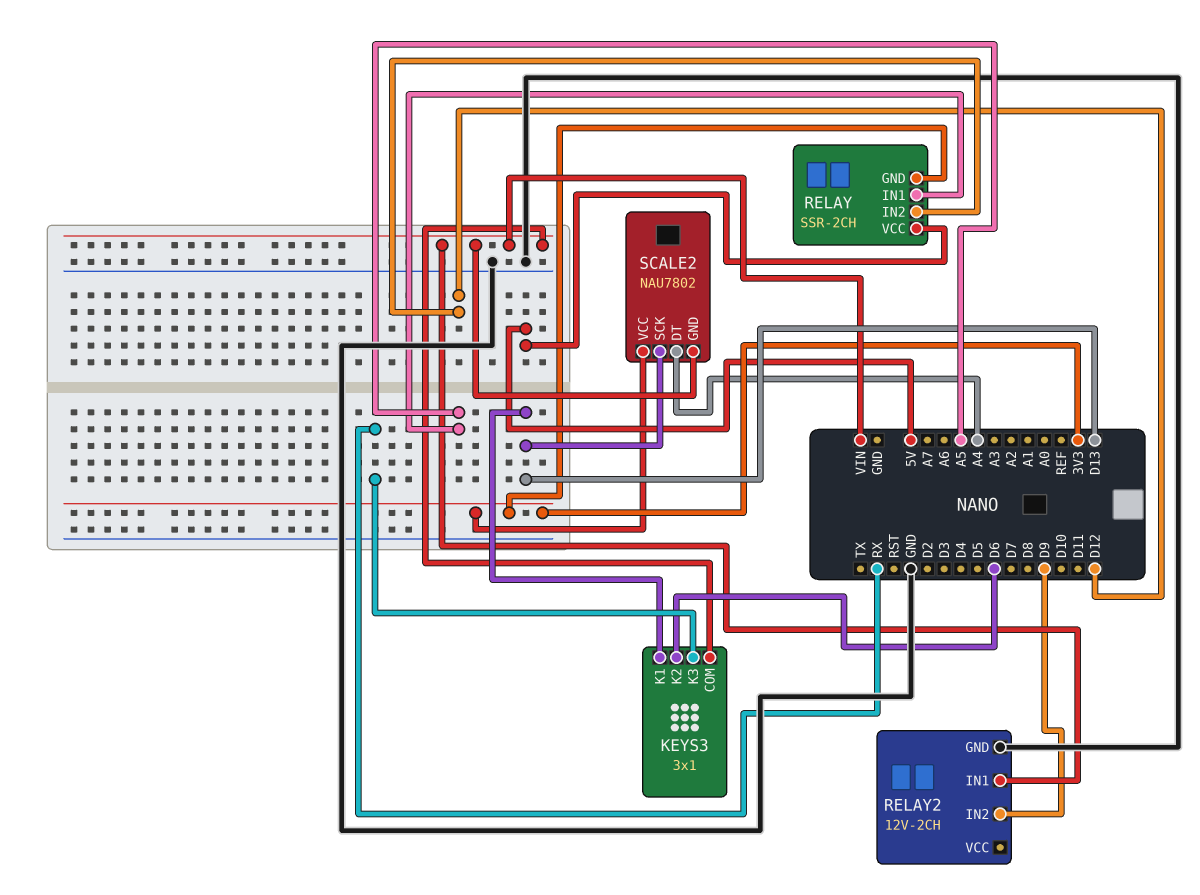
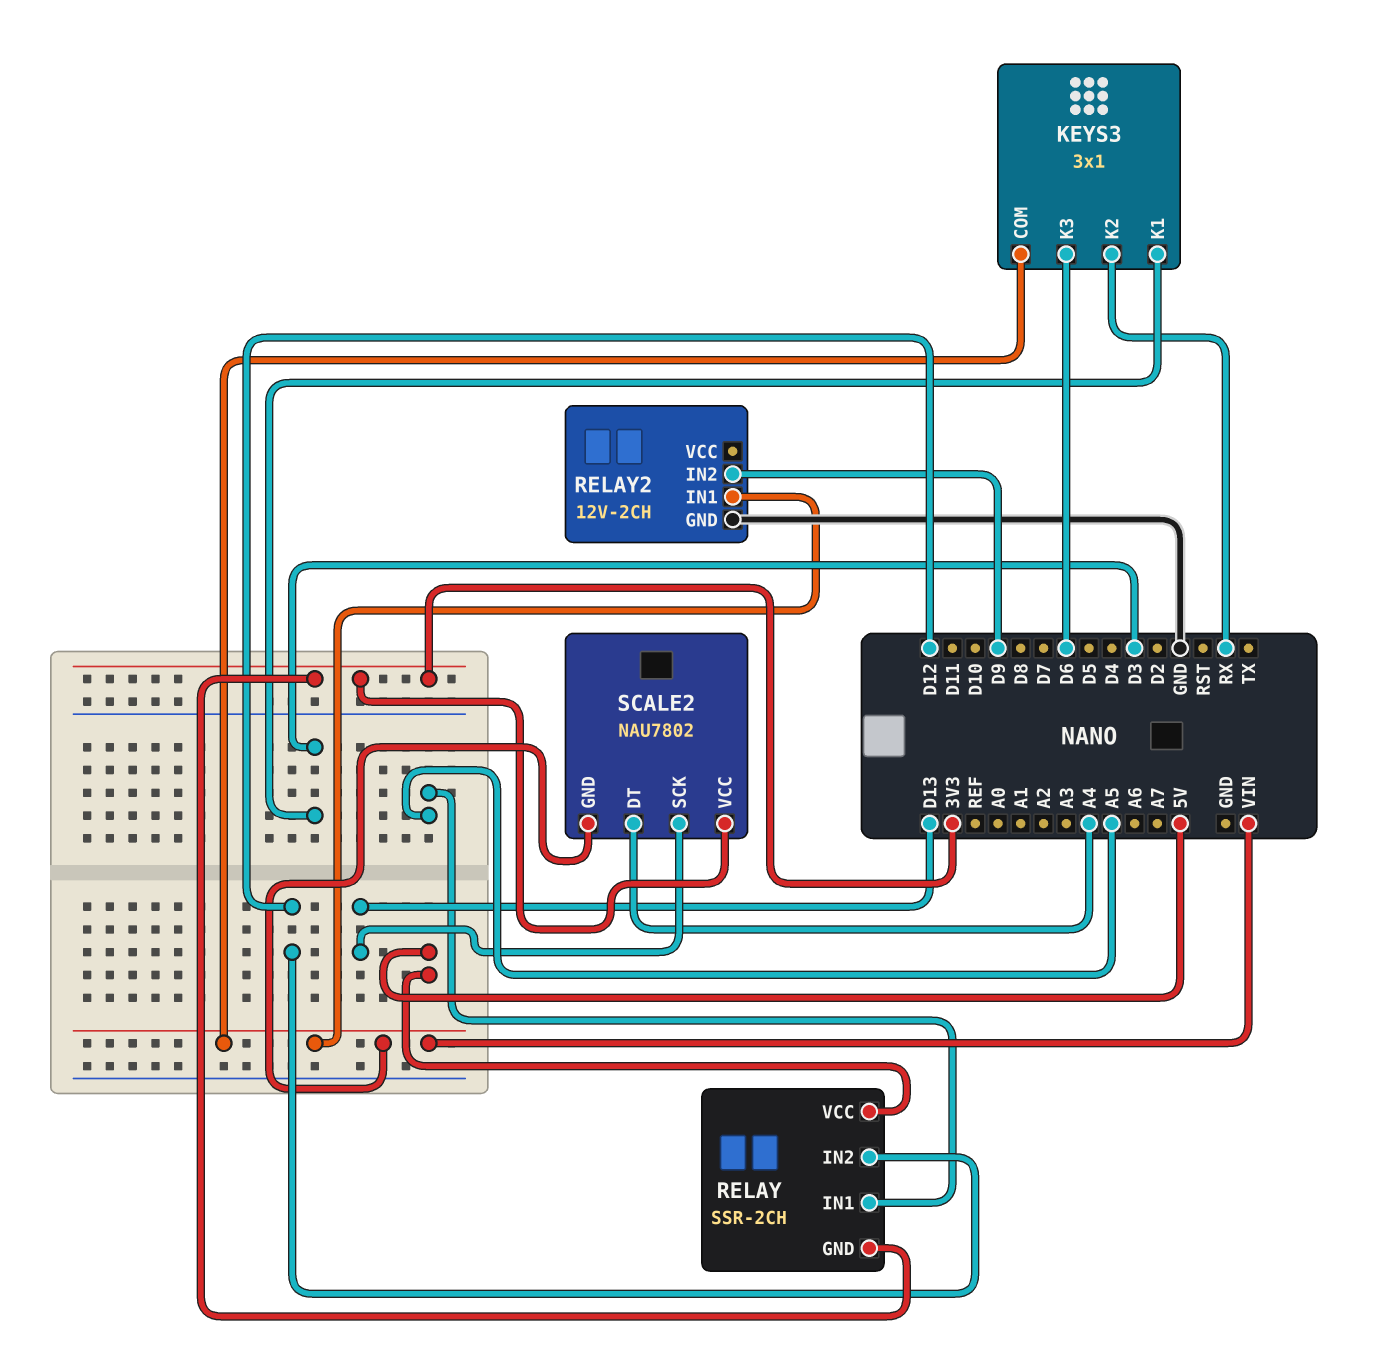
KEYS3 pin K1: D13 -> D3
KEYS3 pin K2: D6 -> RX
KEYS3 pin K3: RX -> D6

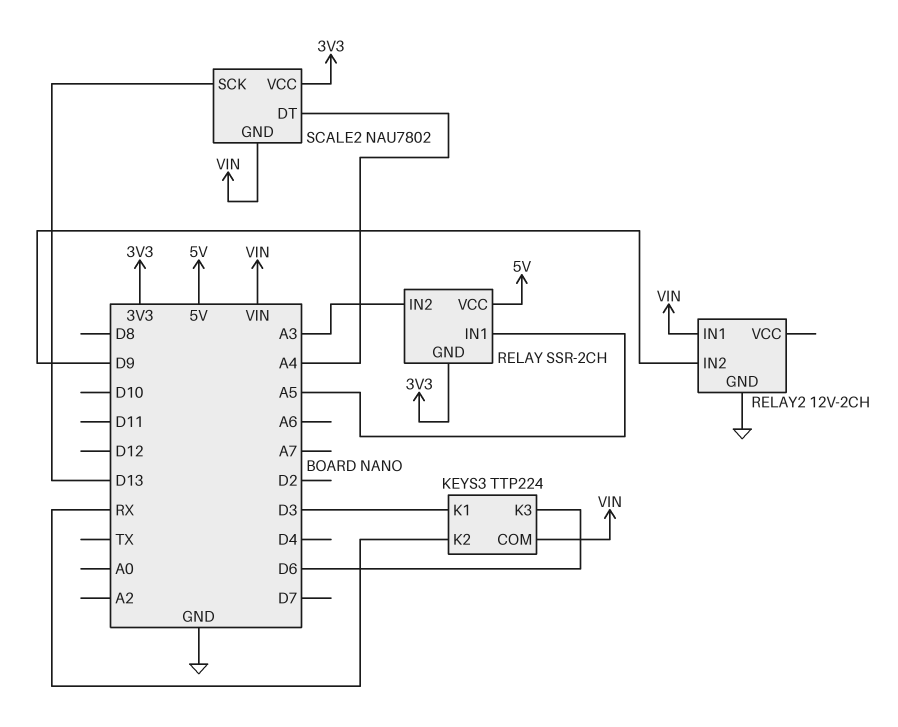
KEYS3: 3x1 -> TTP224
RELAY pin IN2: D12 -> A3

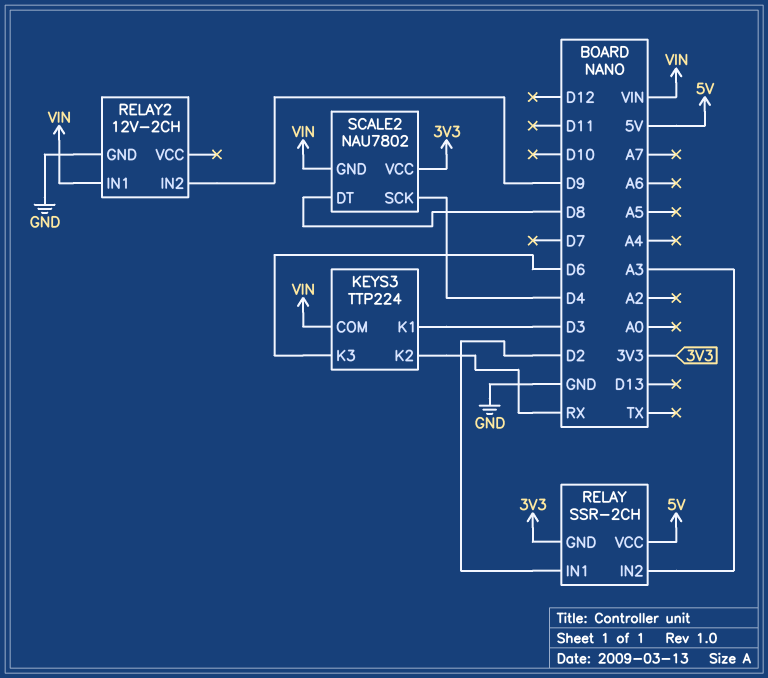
RELAY pin IN1: A5 -> D2
SCALE2 pin DT: A4 -> D8
SCALE2 pin SCK: D13 -> D4

